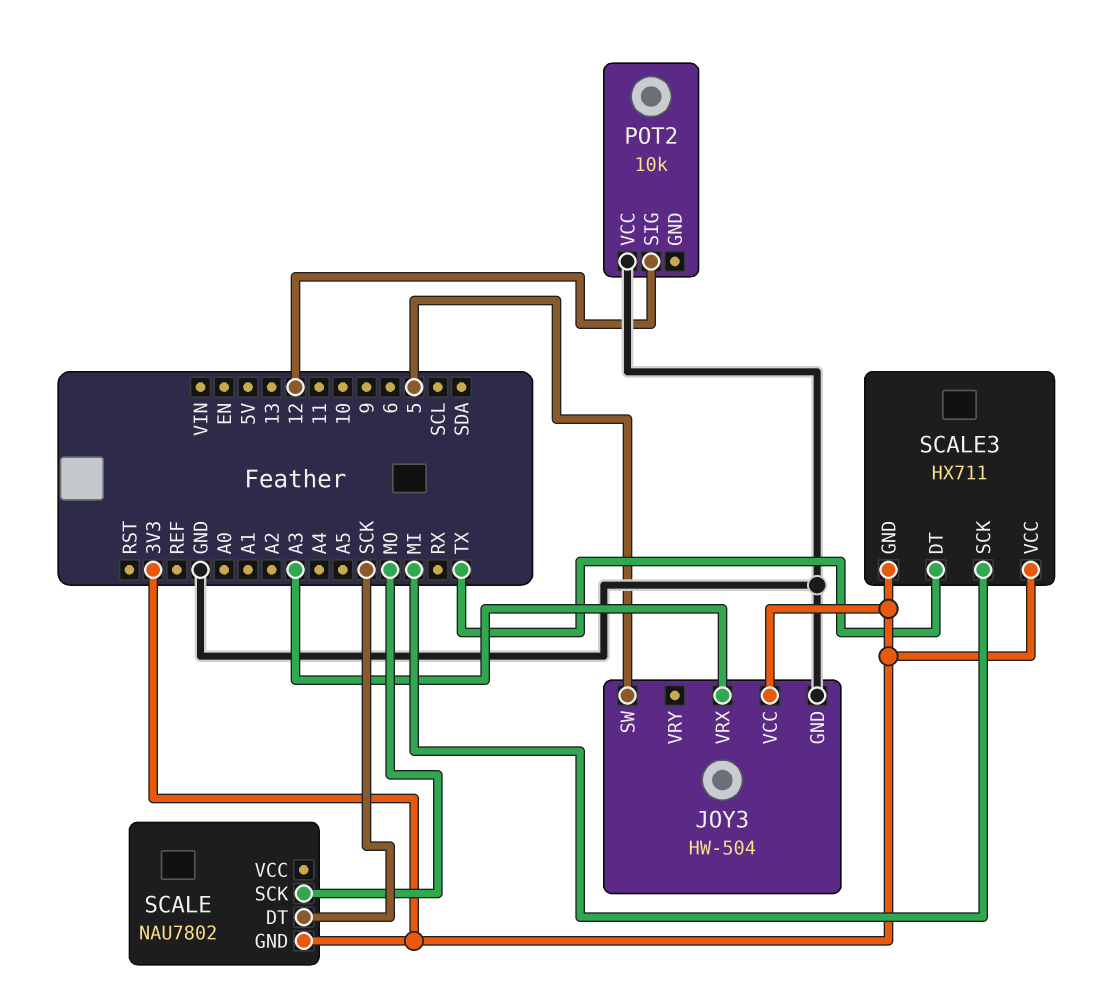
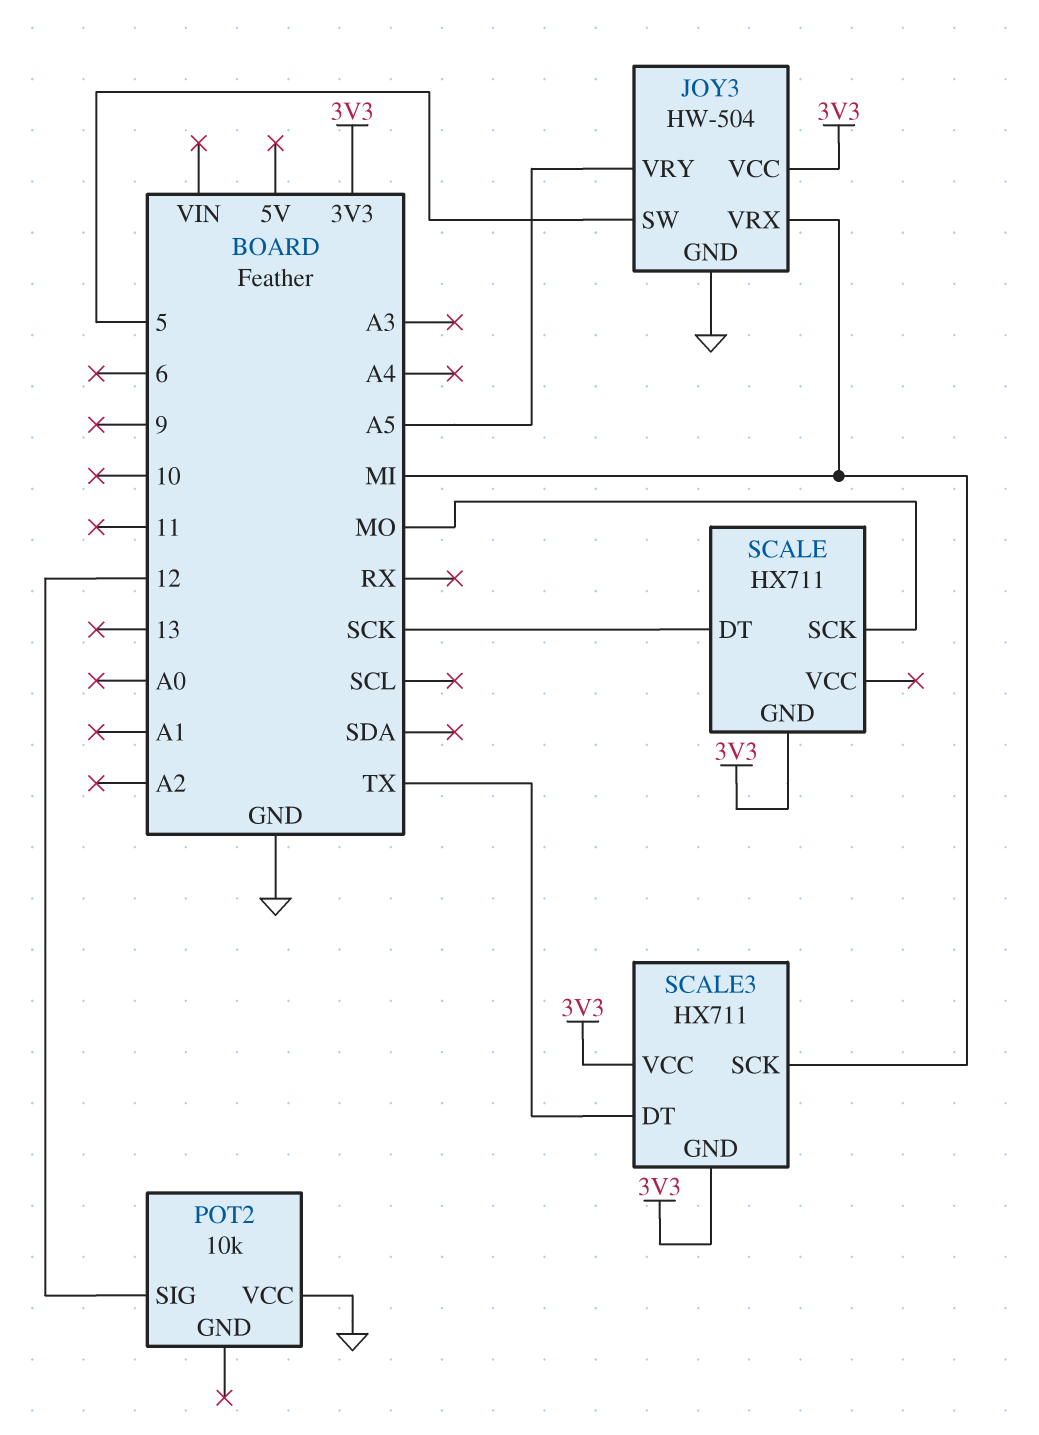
JOY3 pin VRX: A3 -> MI
JOY3 pin VRY: none -> A5
SCALE: NAU7802 -> HX711

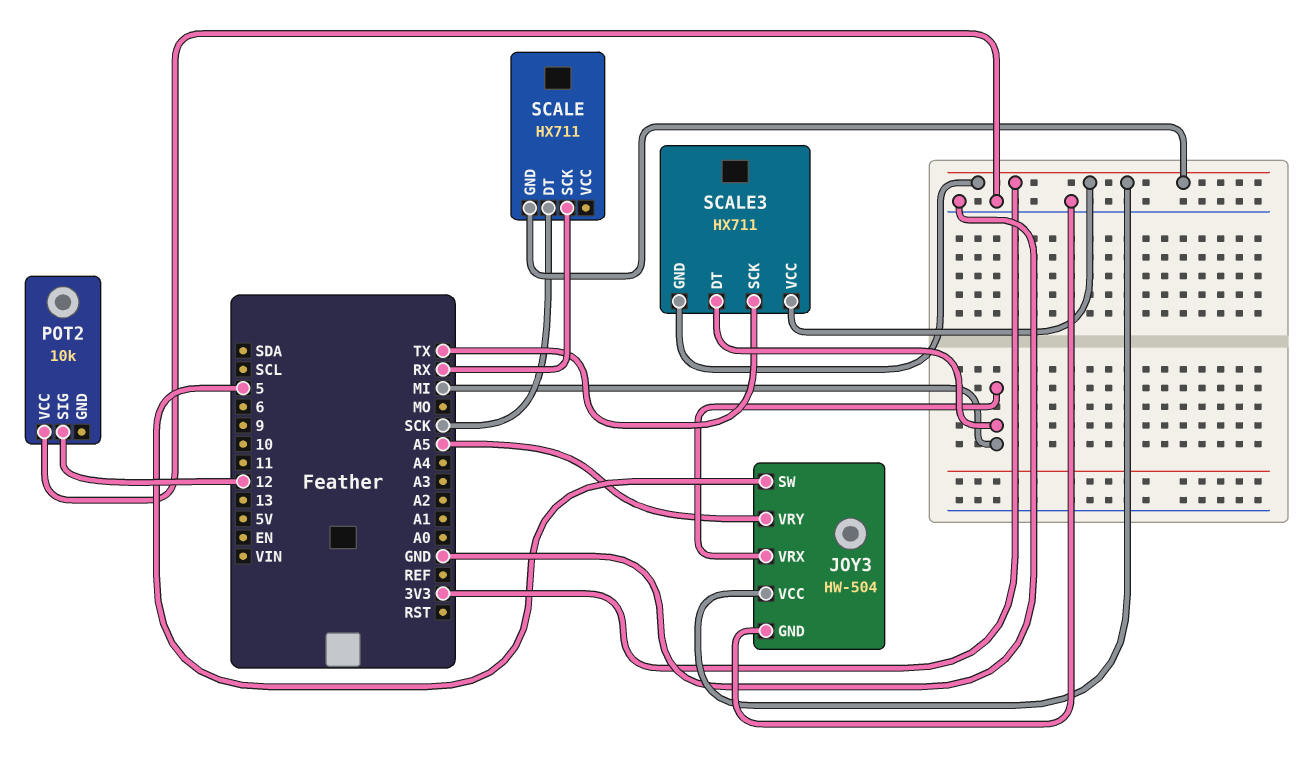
SCALE pin SCK: MO -> RX
SCALE3 pin DT: TX -> MI
SCALE3 pin SCK: MI -> TX

